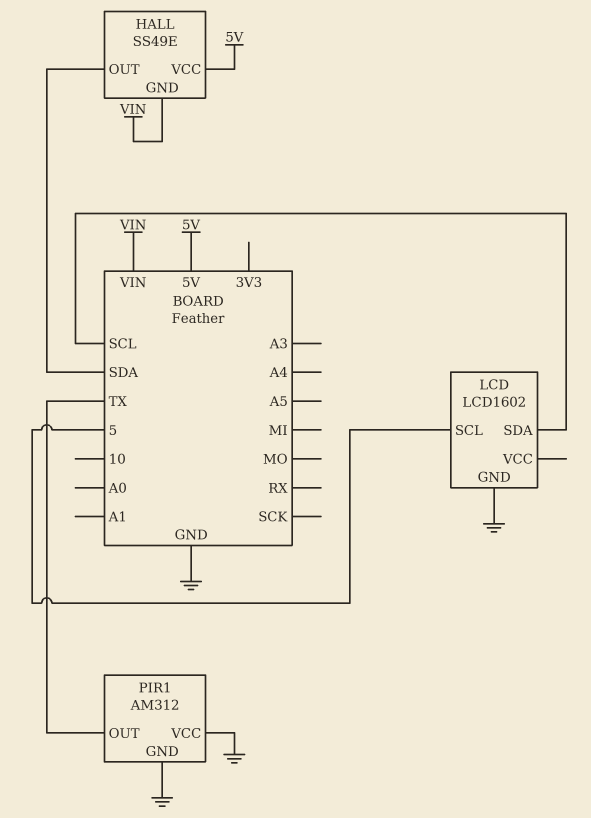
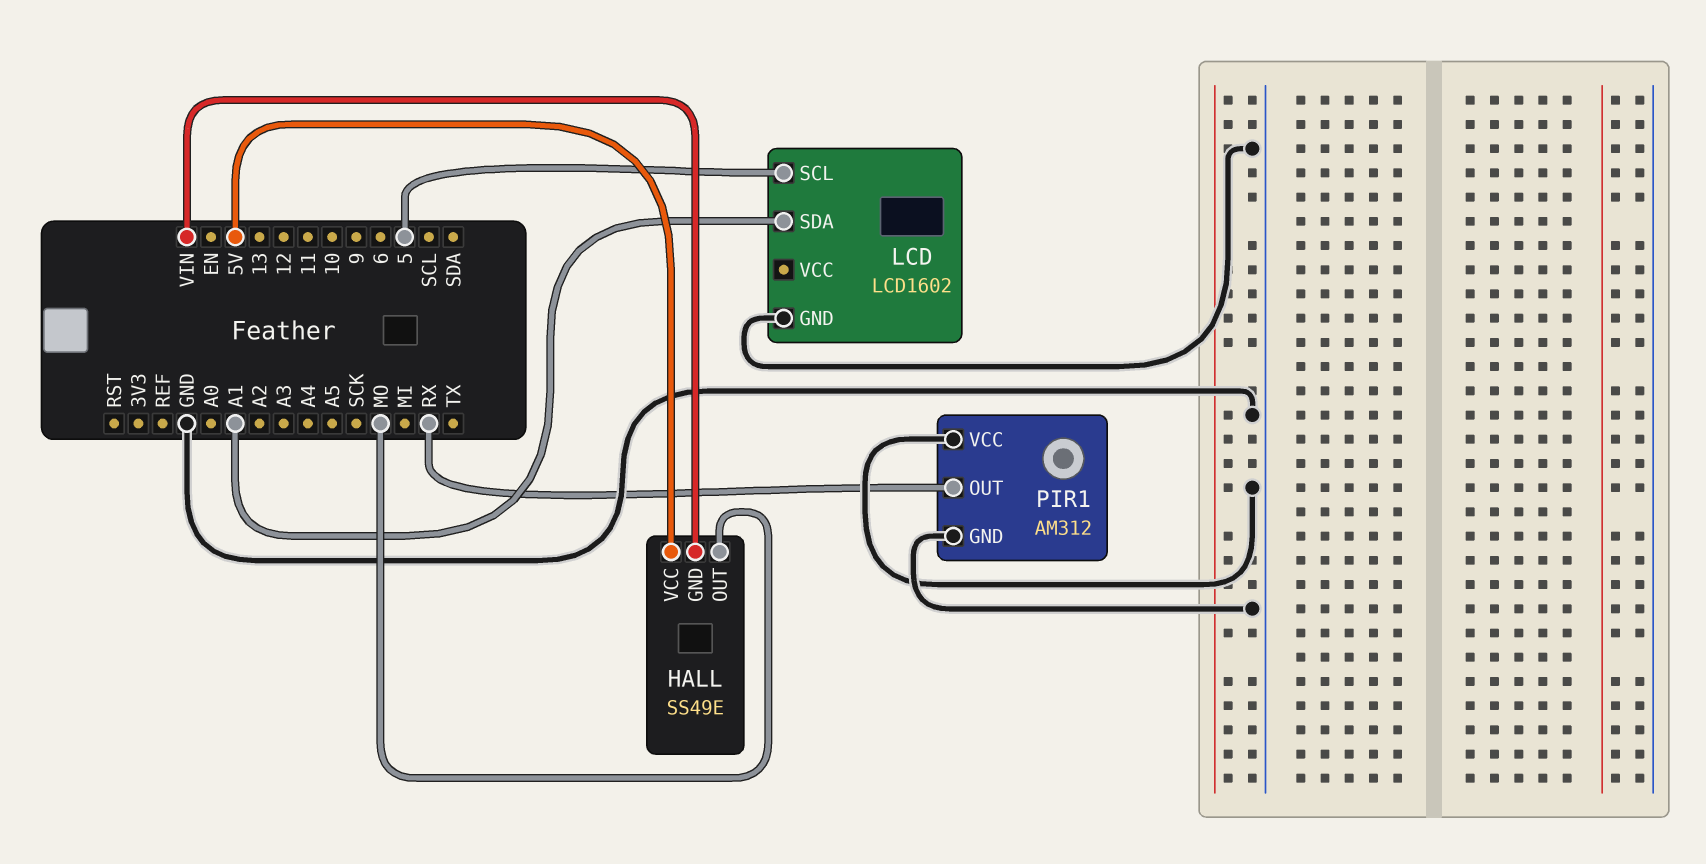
HALL pin OUT: SDA -> MO
LCD pin SDA: SCL -> A1
PIR1 pin OUT: TX -> RX

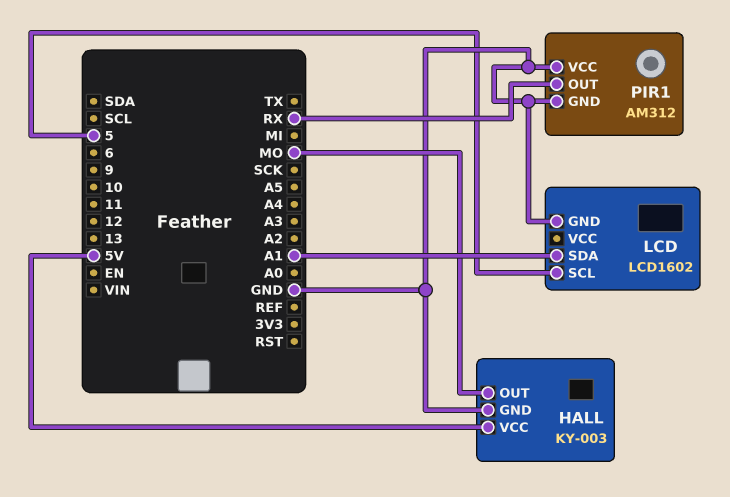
HALL: SS49E -> KY-003
HALL pin GND: VIN -> GND

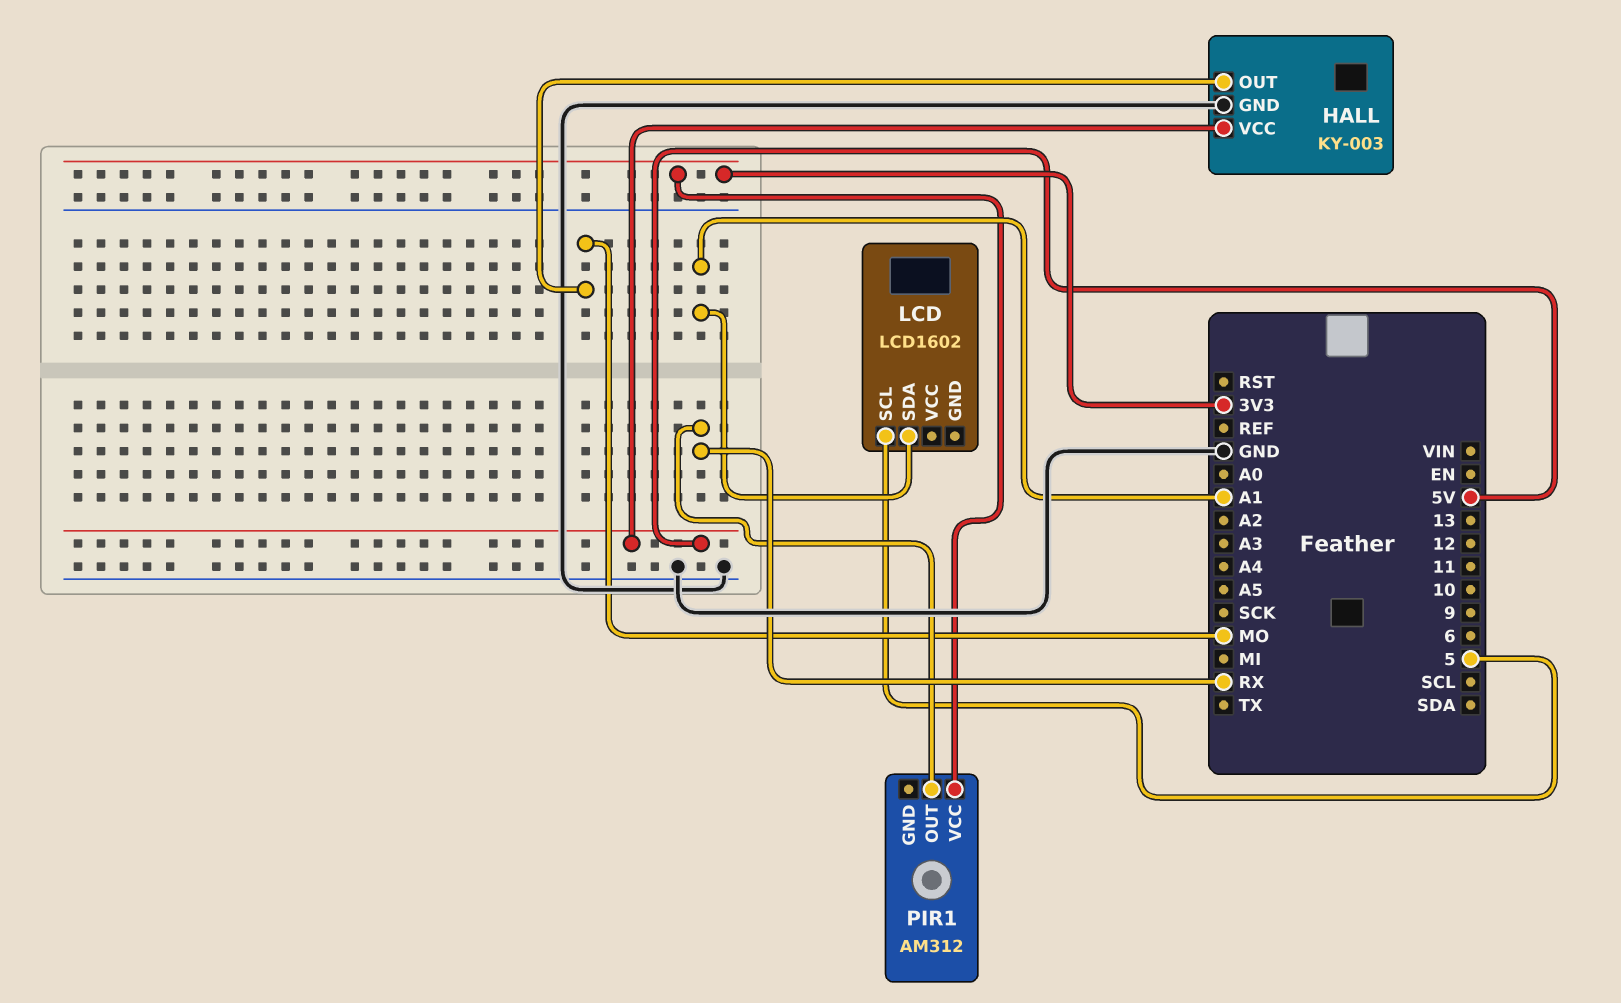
LCD pin GND: GND -> none
PIR1 pin GND: GND -> none
PIR1 pin VCC: GND -> 3V3

